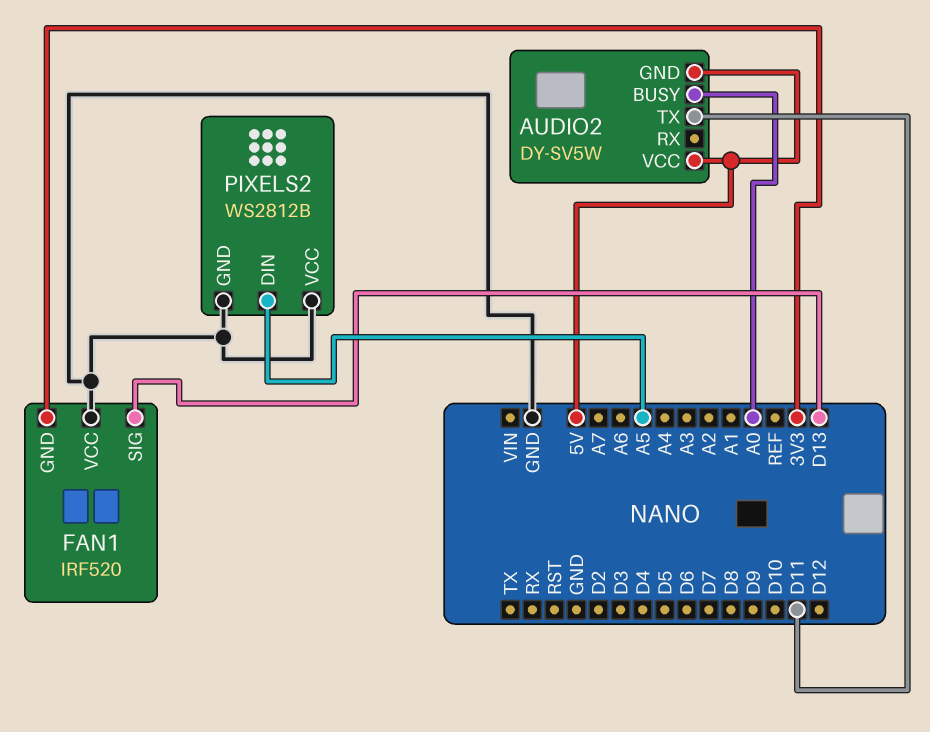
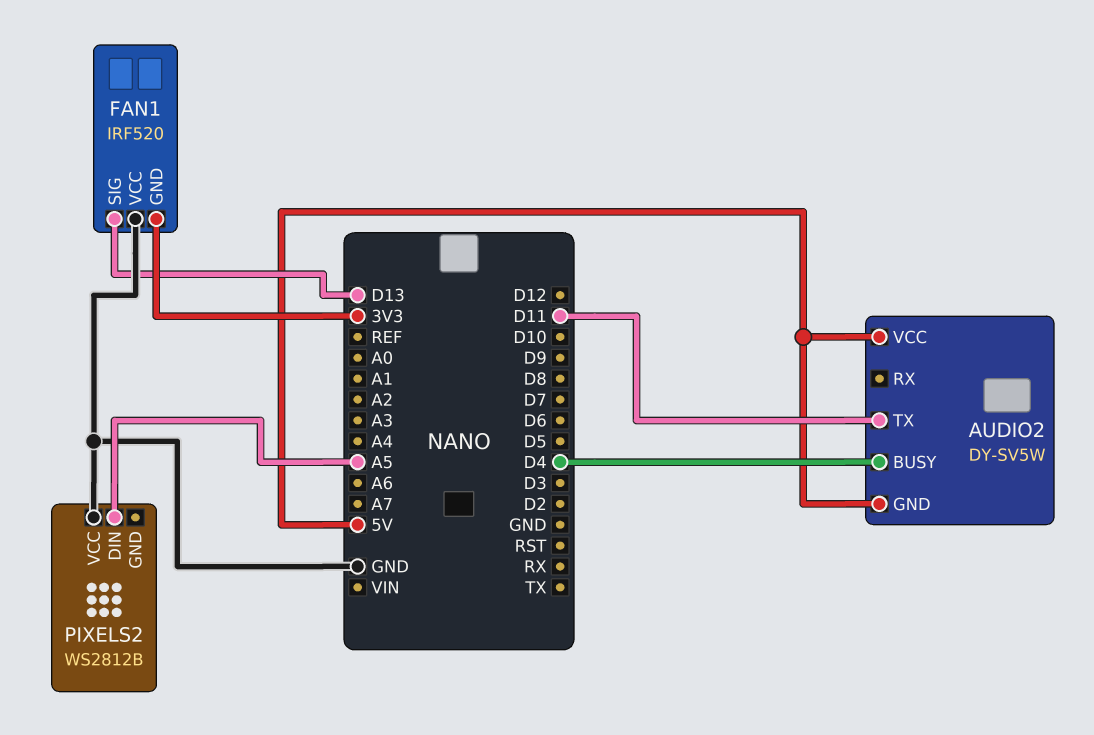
AUDIO2 pin BUSY: A0 -> D4
PIXELS2 pin GND: GND -> none

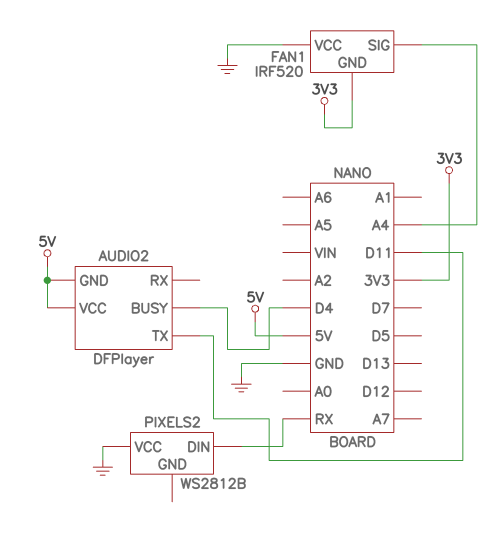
AUDIO2: DY-SV5W -> DFPlayer
FAN1 pin SIG: D13 -> A4
PIXELS2 pin DIN: A5 -> RX

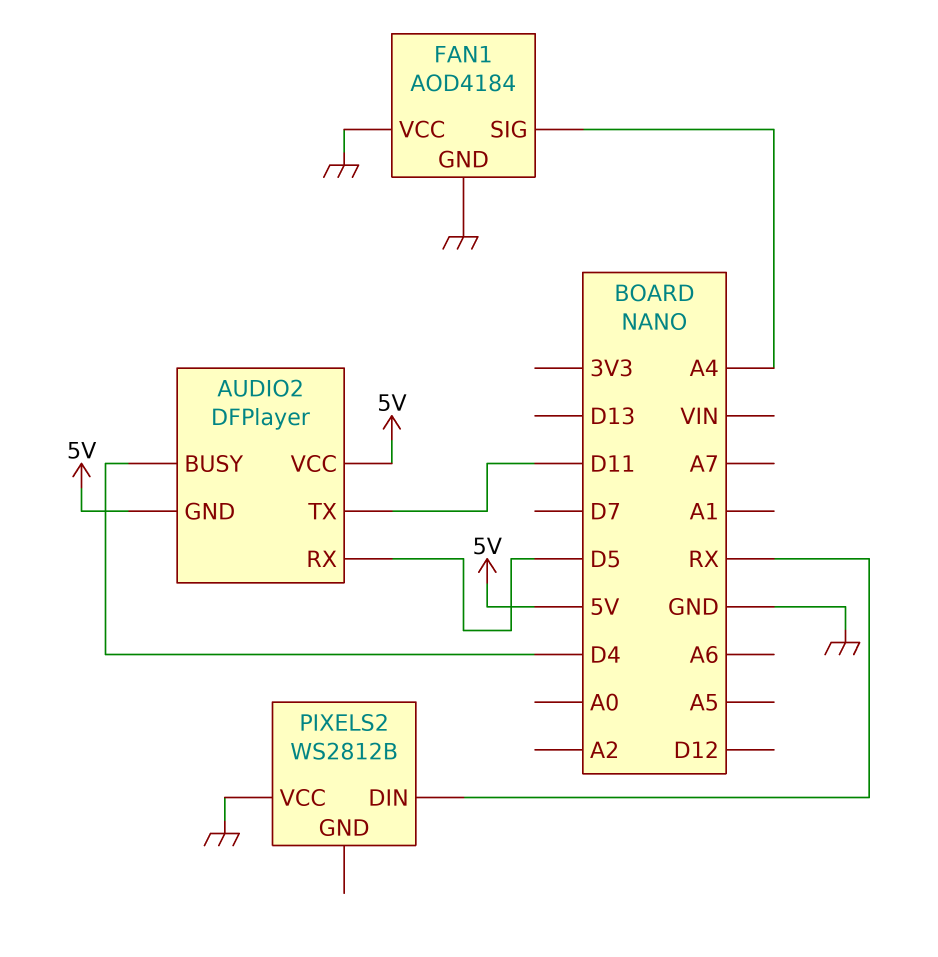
AUDIO2 pin RX: none -> D5
FAN1: IRF520 -> AOD4184
FAN1 pin GND: 3V3 -> GND

